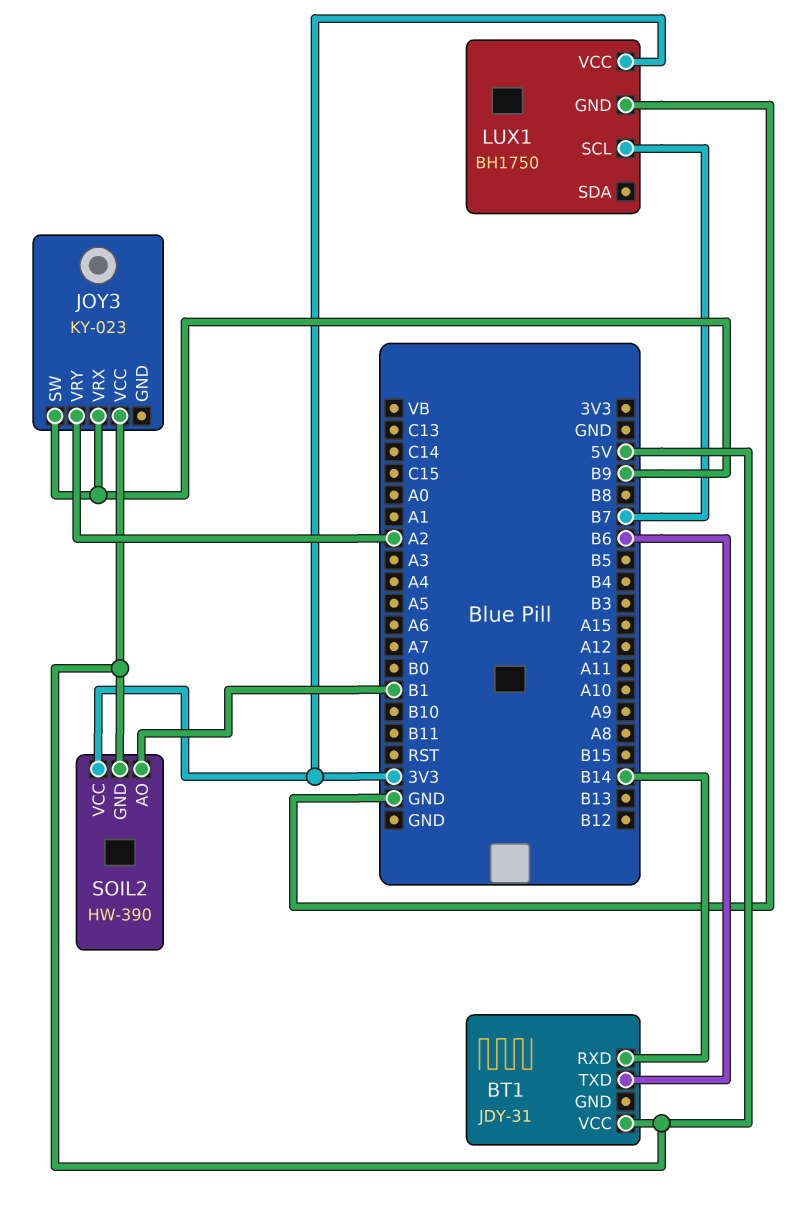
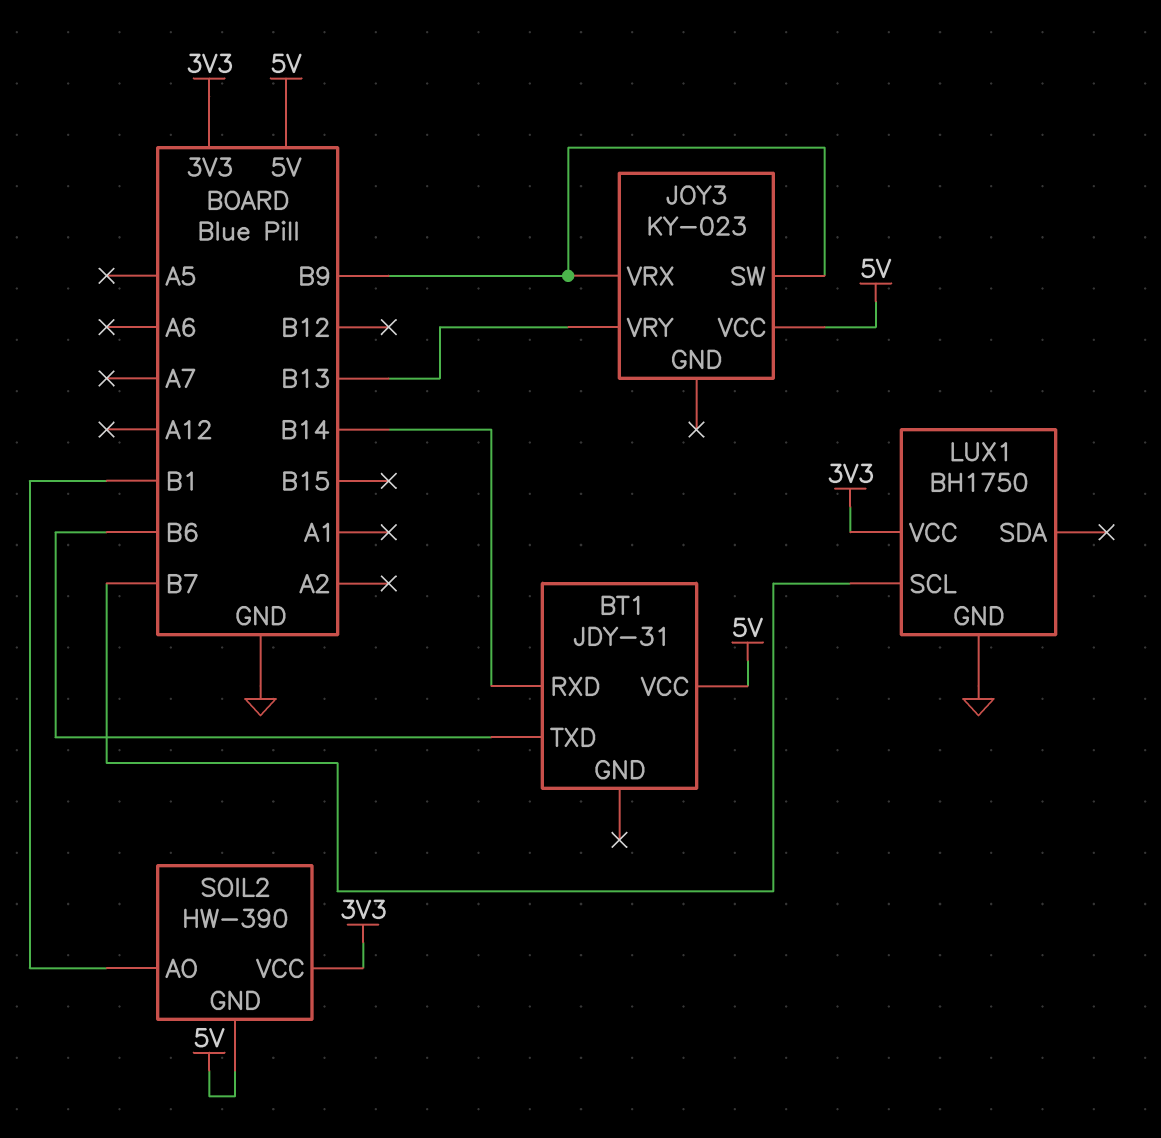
JOY3 pin VRY: A2 -> B13

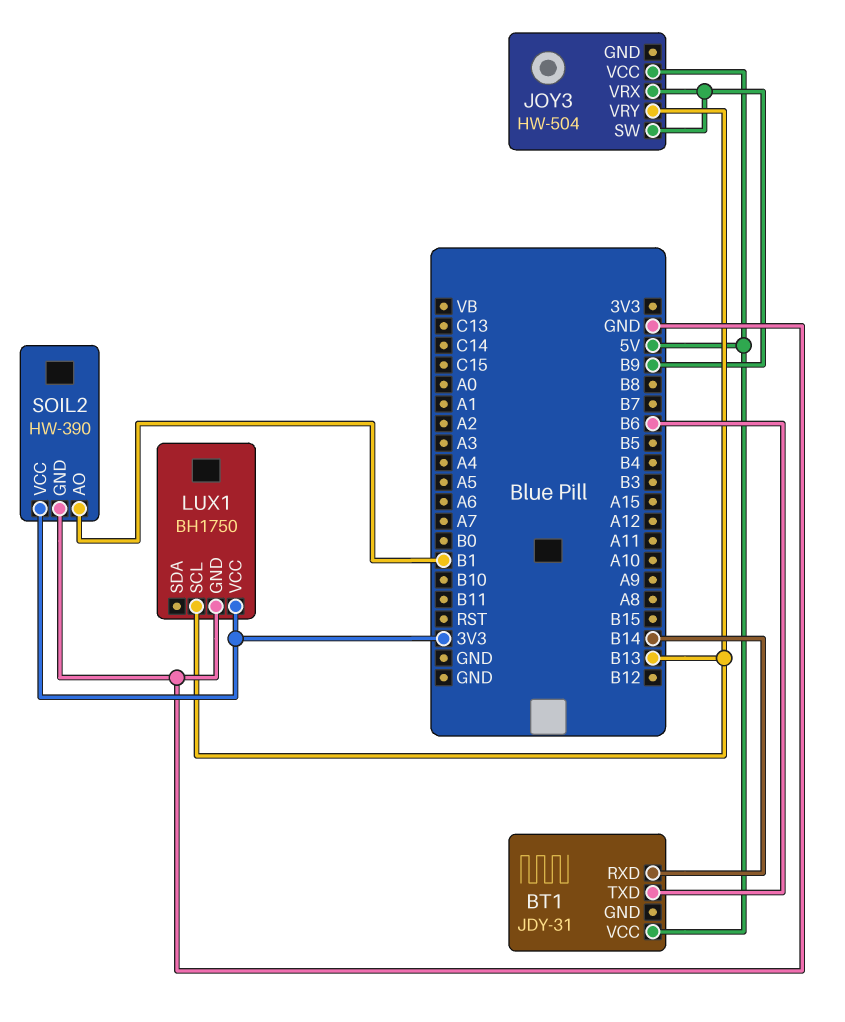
JOY3: KY-023 -> HW-504
LUX1 pin SCL: B7 -> B13
SOIL2 pin GND: 5V -> GND

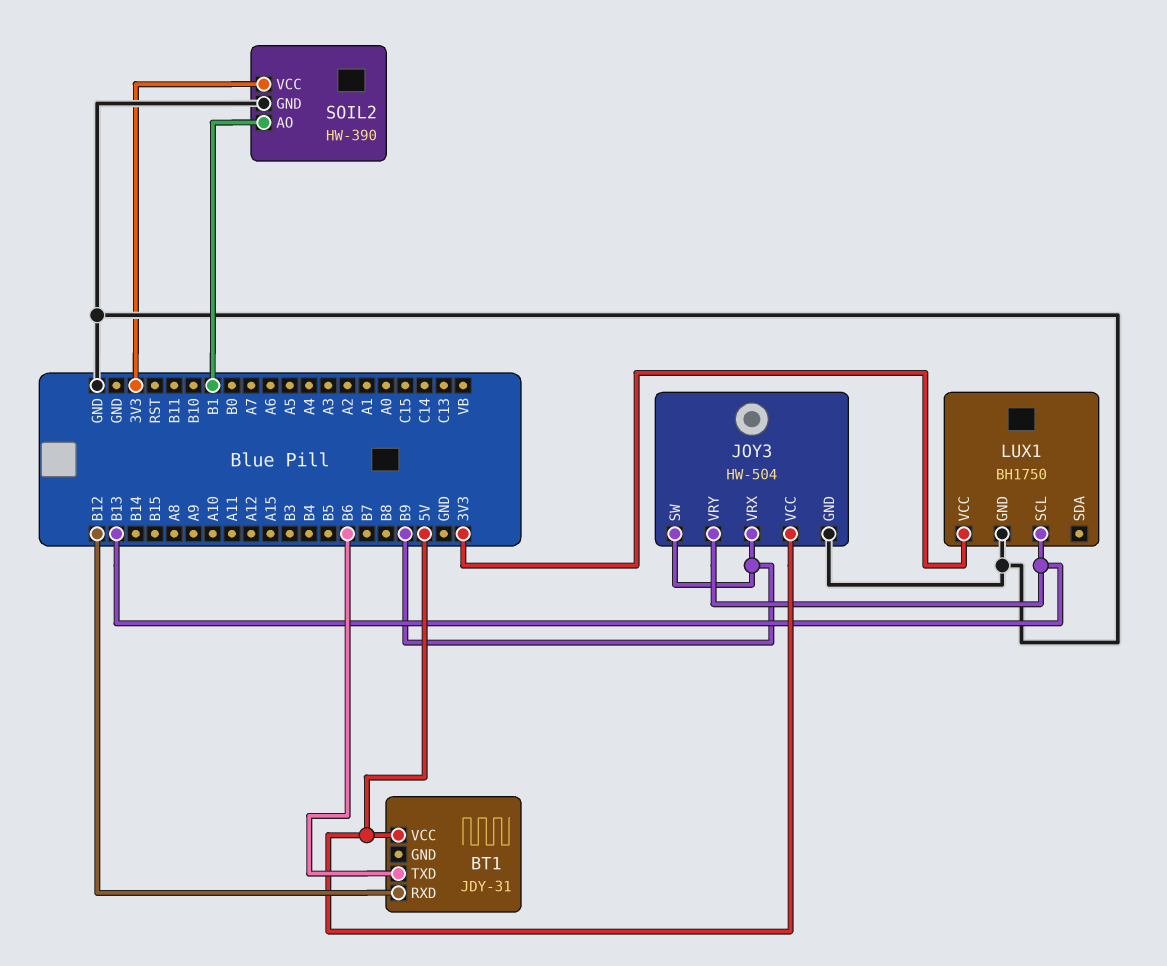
BT1 pin RXD: B14 -> B12
JOY3 pin GND: none -> GND

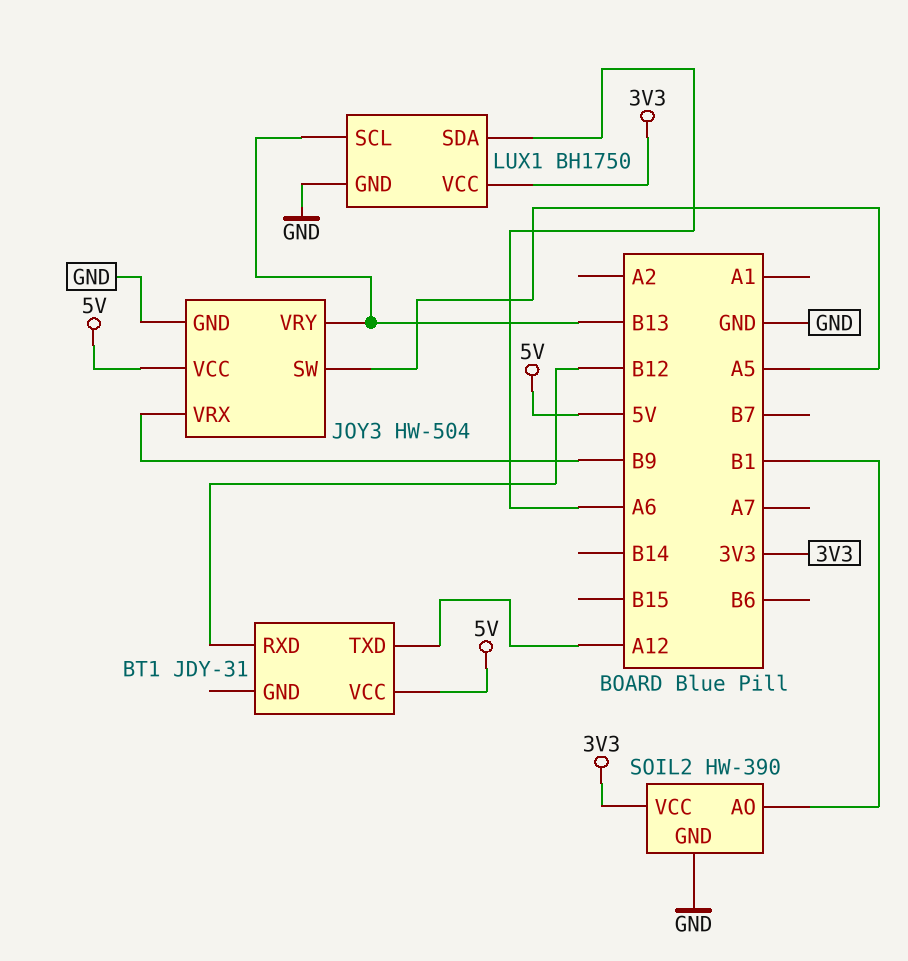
BT1 pin TXD: B6 -> A12
JOY3 pin SW: B9 -> A5
LUX1 pin SDA: none -> A6

